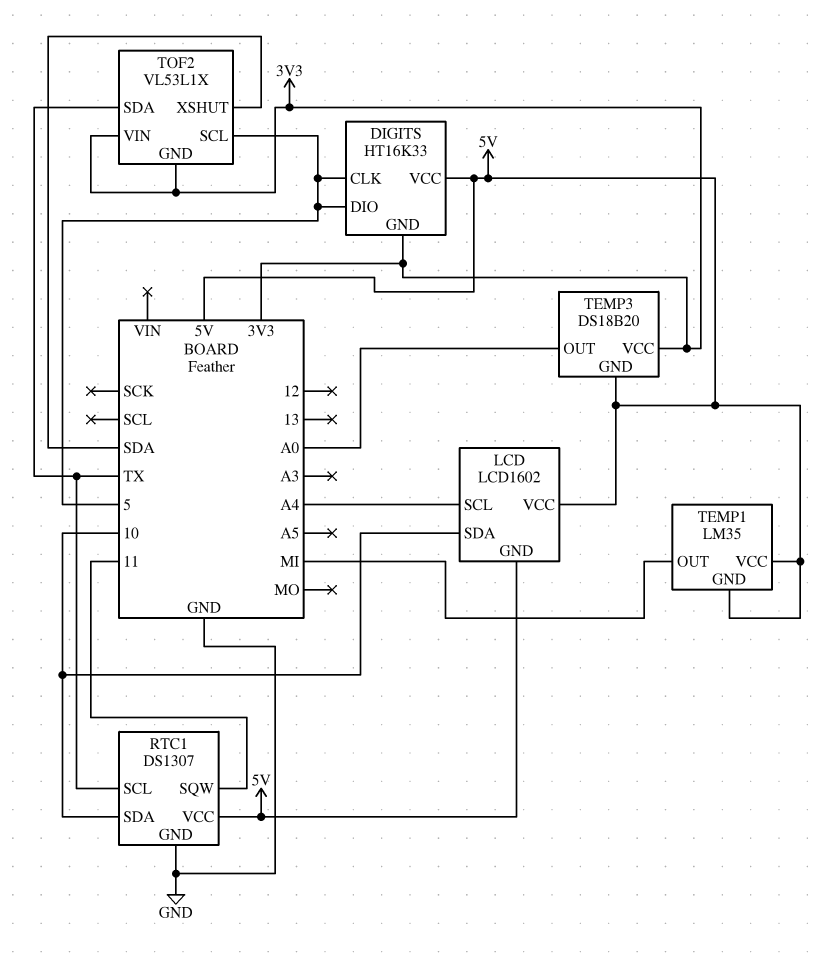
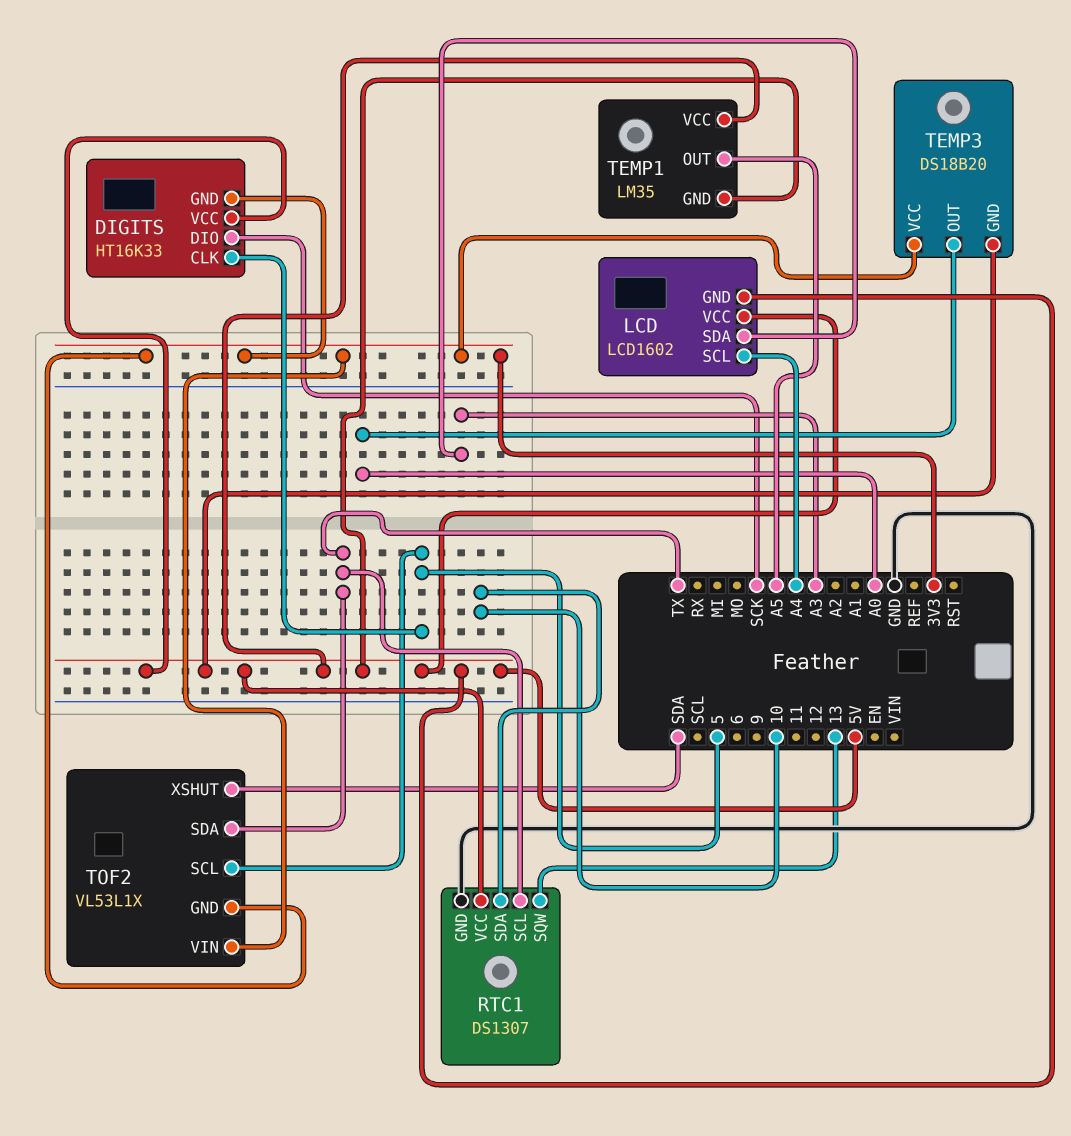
DIGITS pin DIO: 5 -> SCK
LCD pin SDA: 10 -> A3
RTC1 pin SQW: 11 -> 13
TEMP1 pin OUT: MI -> A5

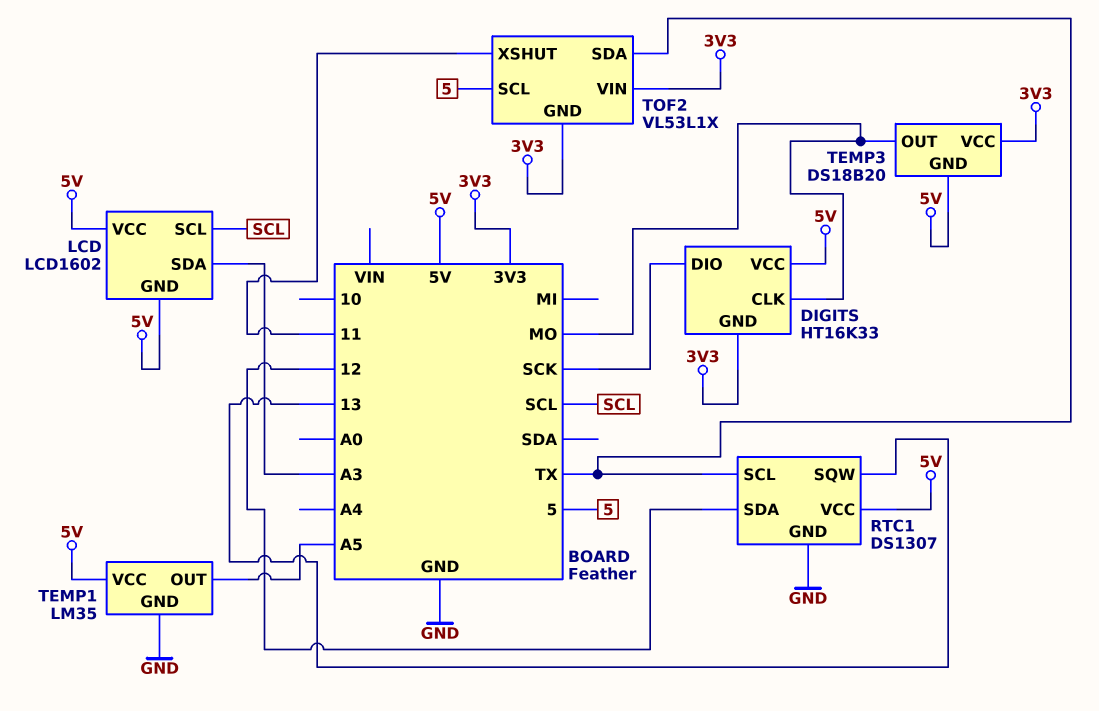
DIGITS pin CLK: 5 -> MO
LCD pin SCL: A4 -> SCL
RTC1 pin SDA: 10 -> 12
TEMP1 pin GND: 5V -> GND
TEMP3 pin OUT: A0 -> MO
TOF2 pin XSHUT: SDA -> 11

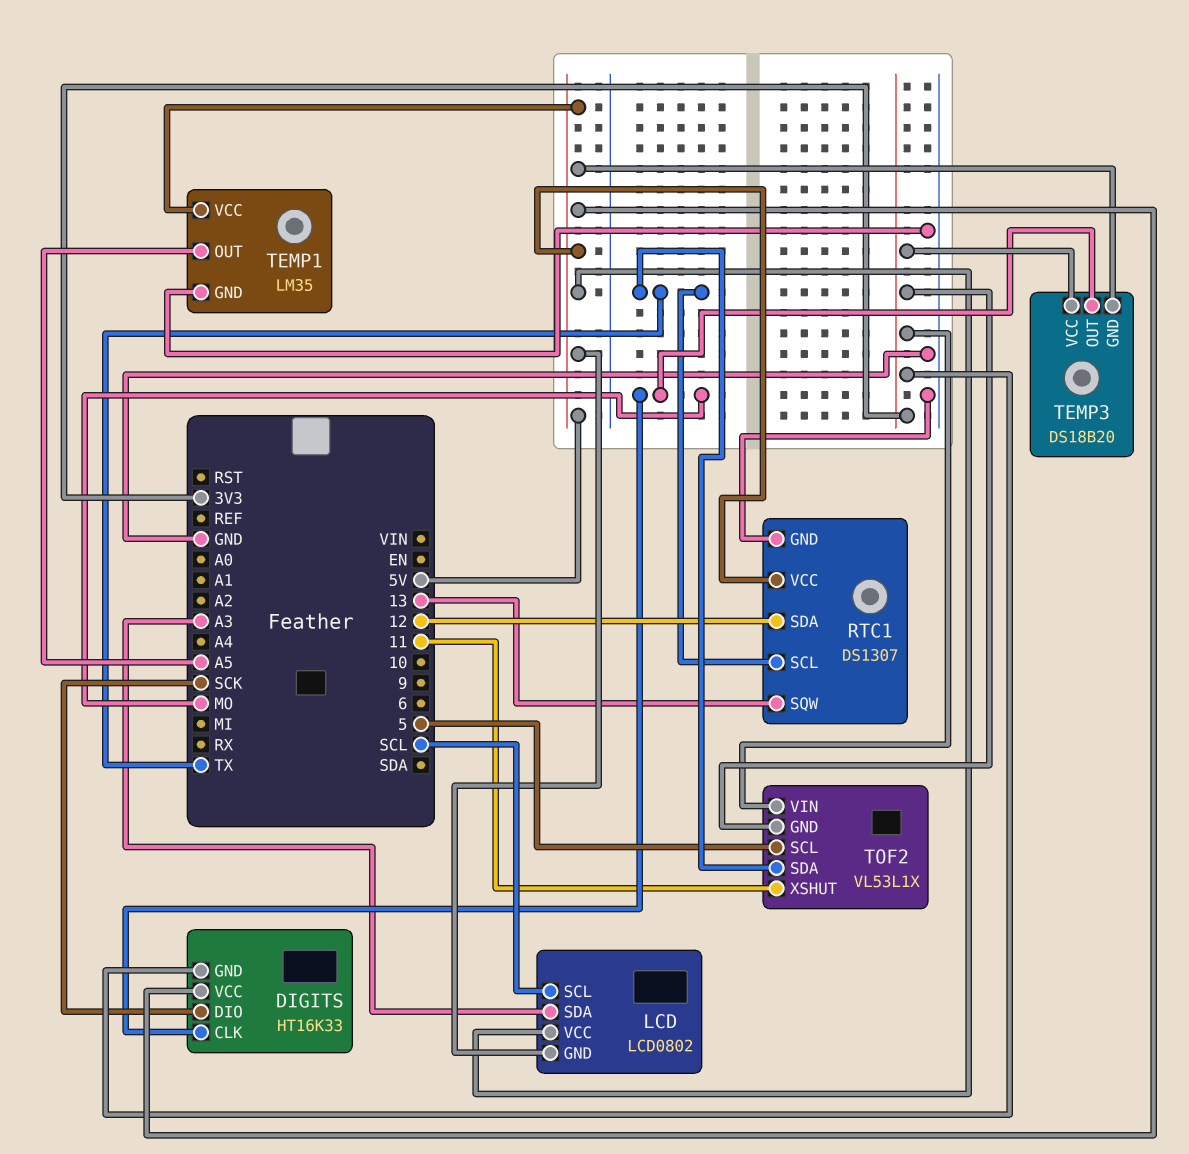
LCD: LCD1602 -> LCD0802

